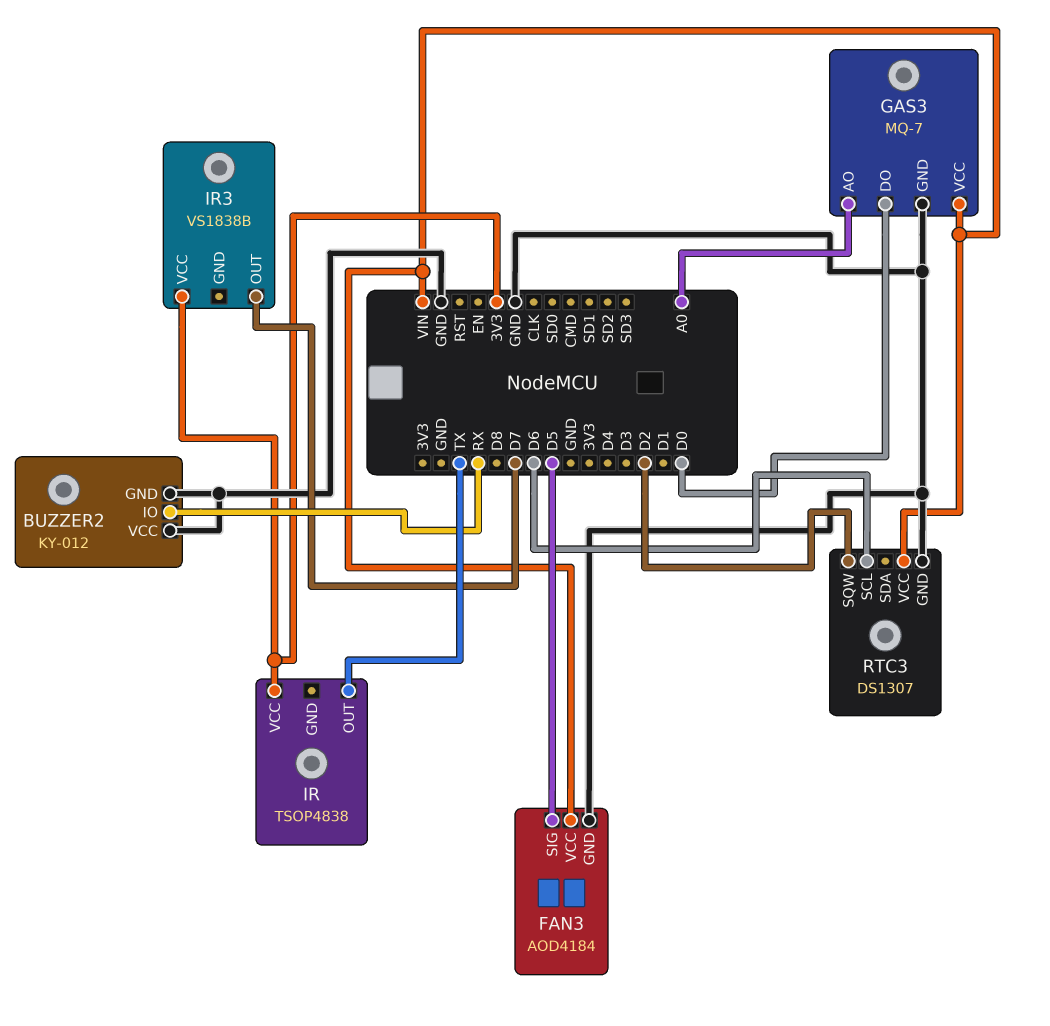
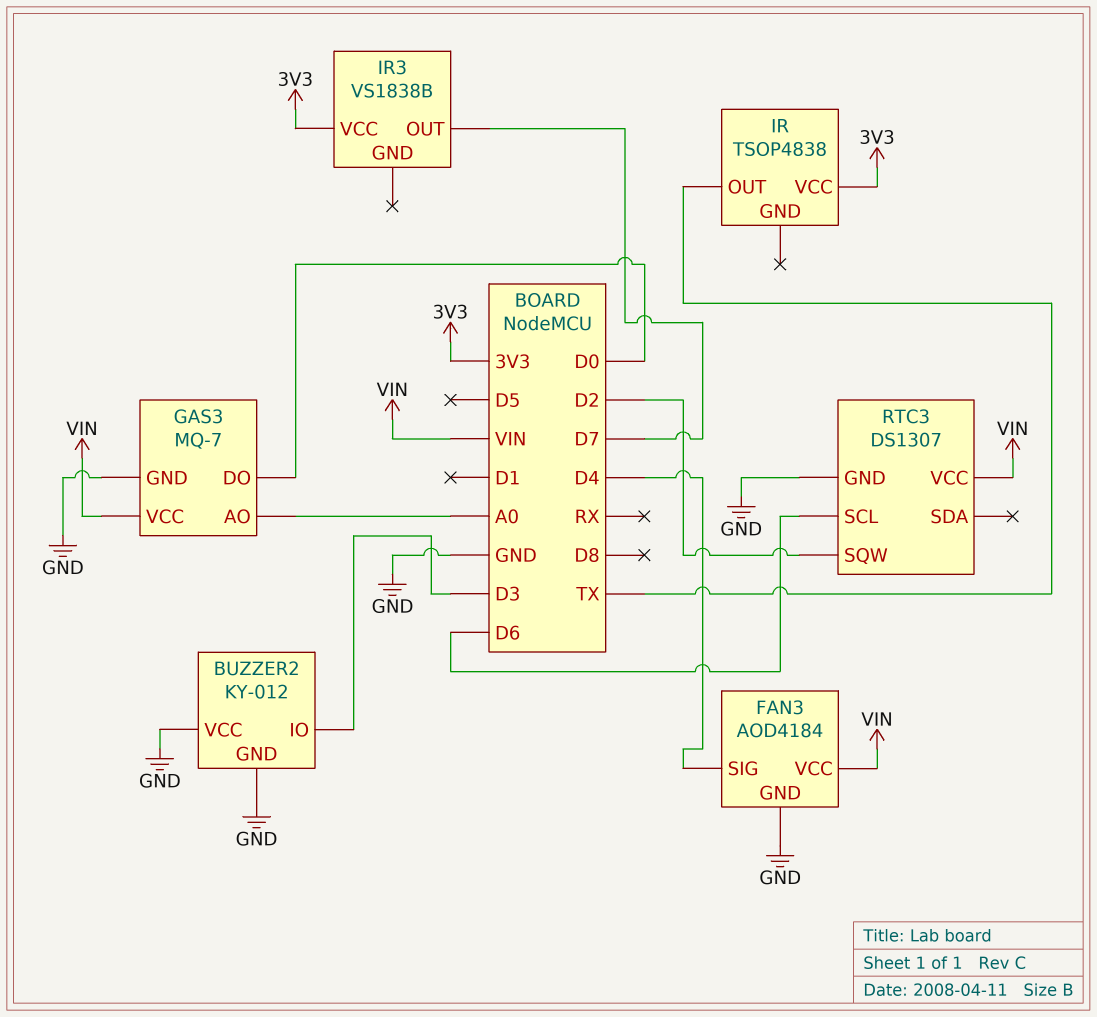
BUZZER2 pin IO: RX -> D3
FAN3 pin SIG: D5 -> D4

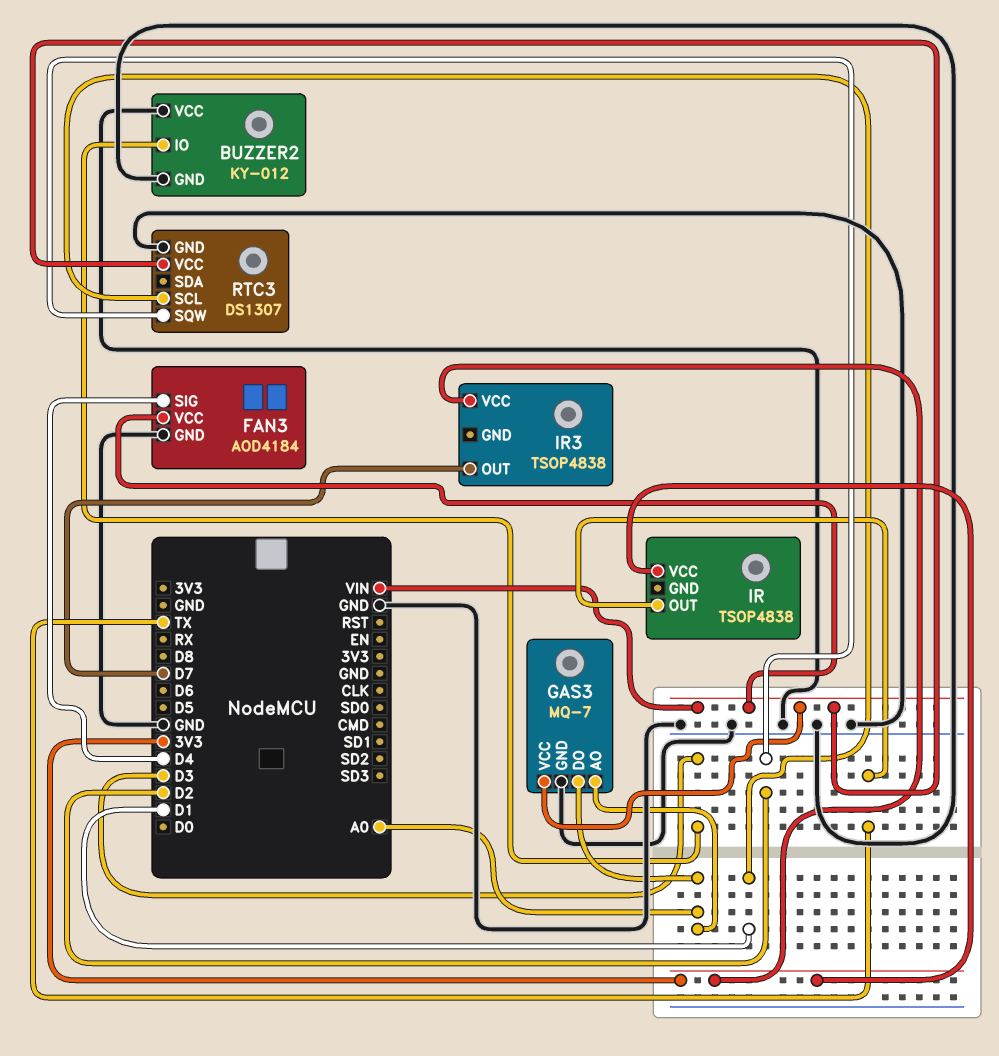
GAS3 pin DO: D0 -> A0
IR3: VS1838B -> TSOP4838
RTC3 pin SCL: D6 -> D1

